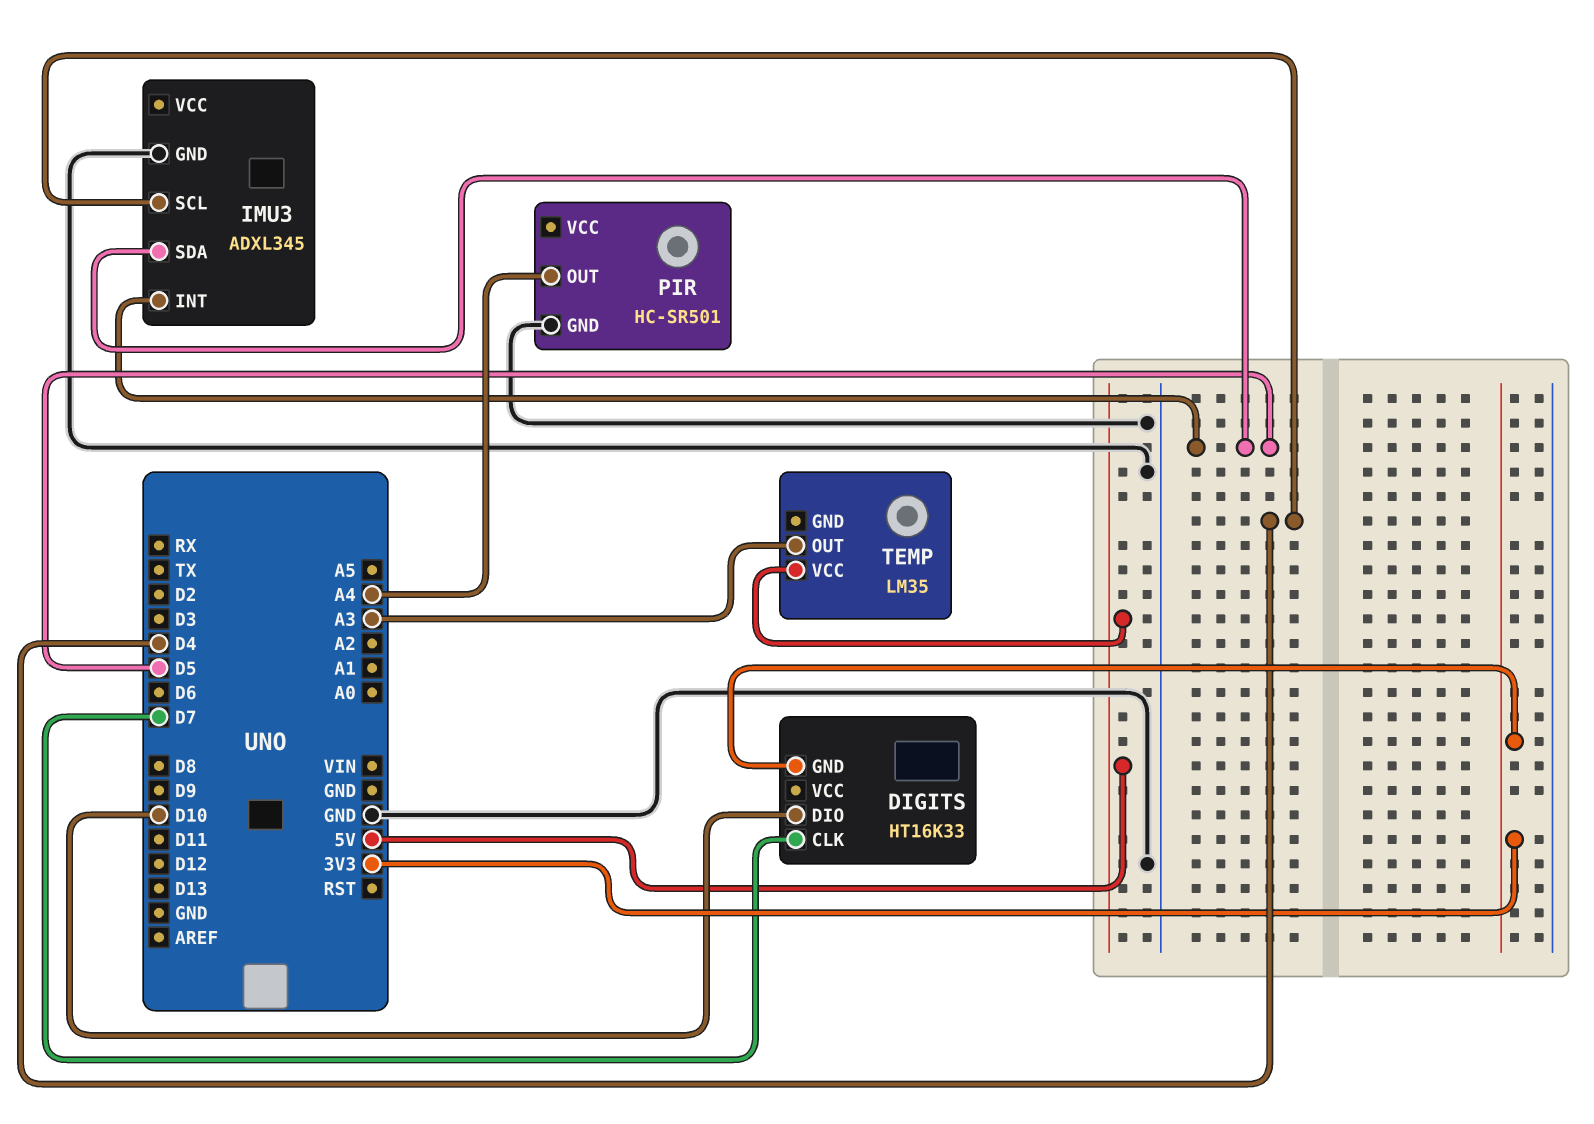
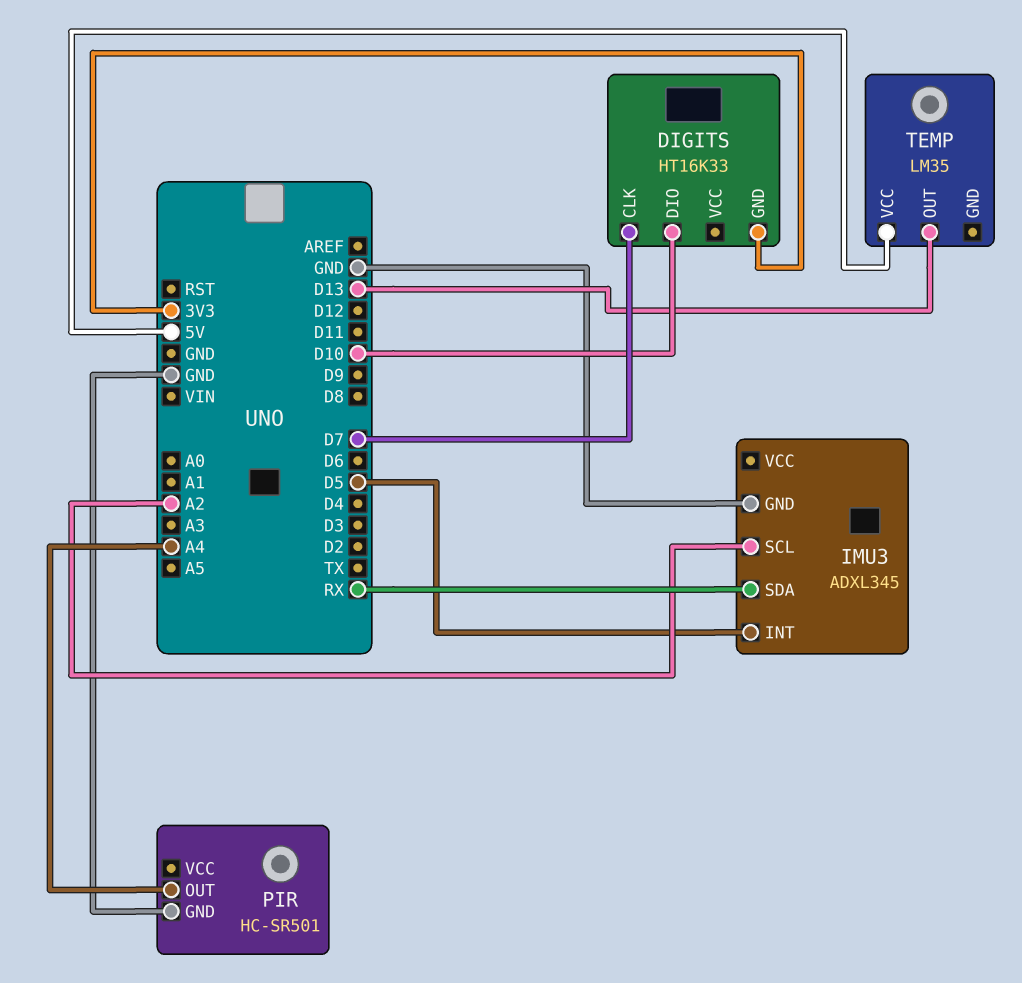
IMU3 pin SCL: D4 -> A2
IMU3 pin SDA: D5 -> RX
TEMP pin OUT: A3 -> D13

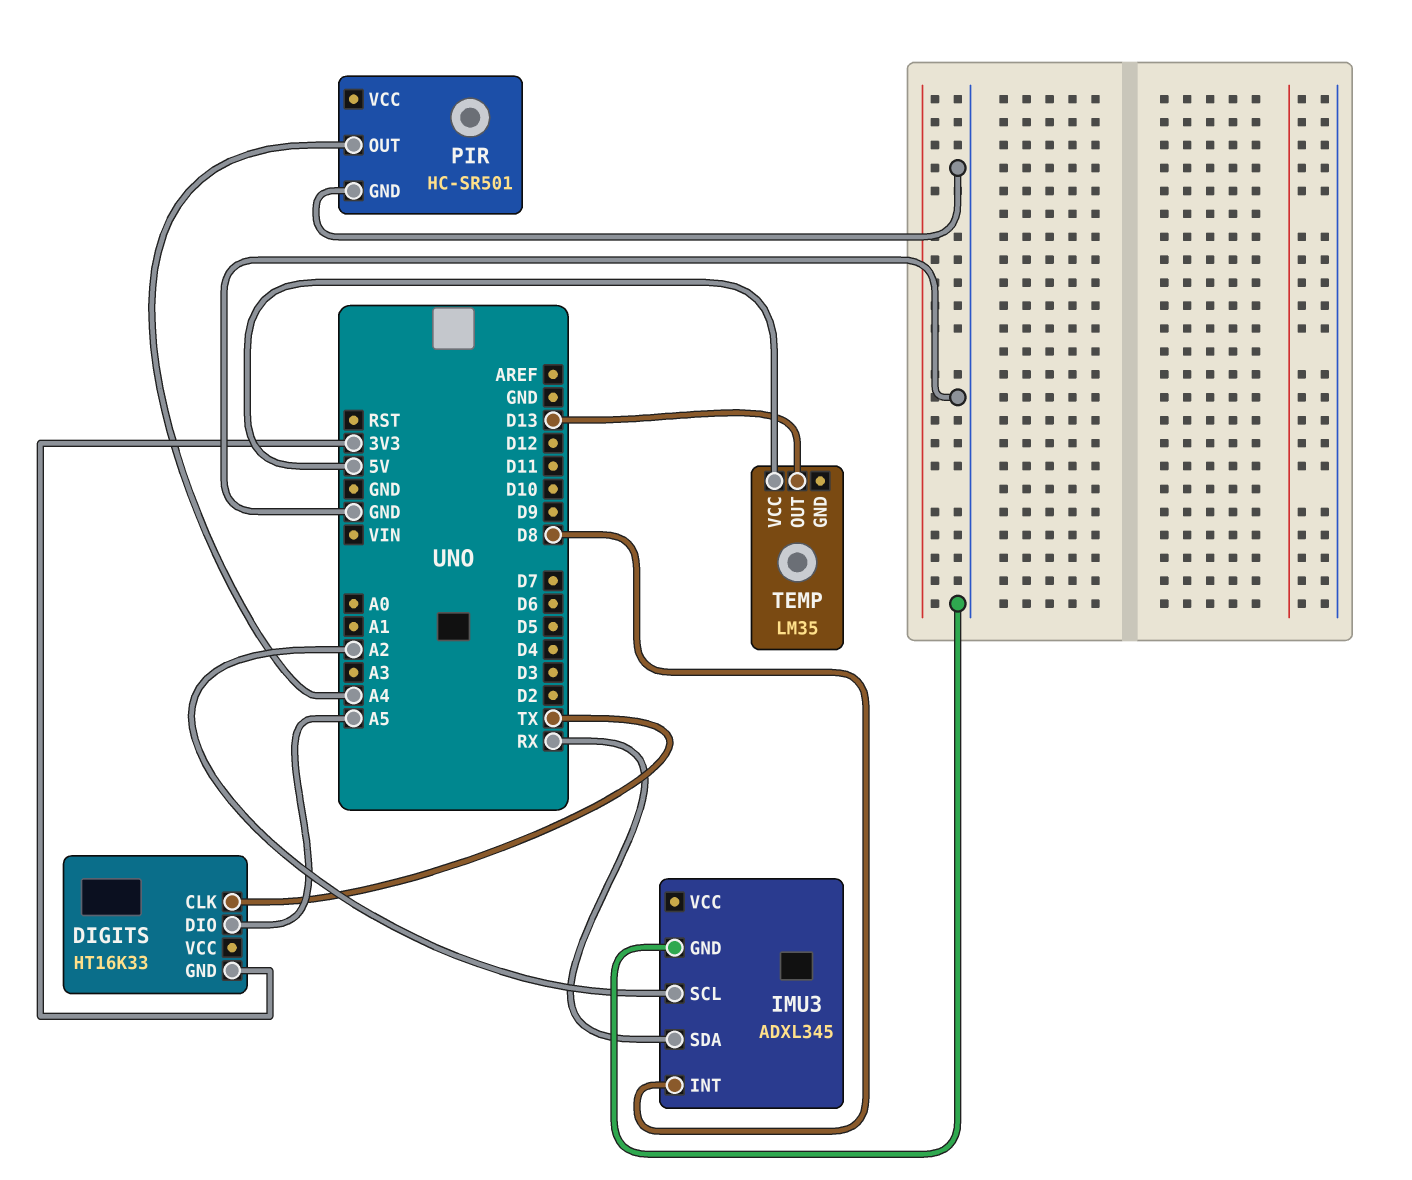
DIGITS pin CLK: D7 -> TX
DIGITS pin DIO: D10 -> A5
IMU3 pin INT: D5 -> D8

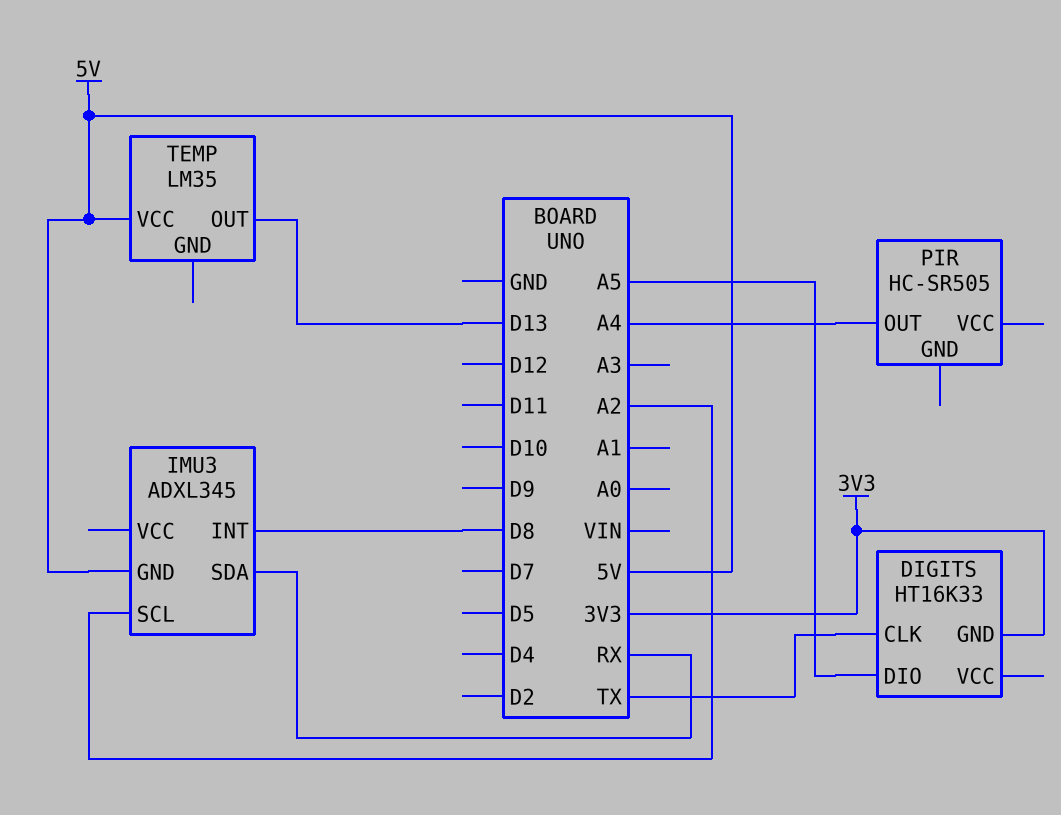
IMU3 pin GND: GND -> 5V
PIR: HC-SR501 -> HC-SR505
PIR pin GND: GND -> none

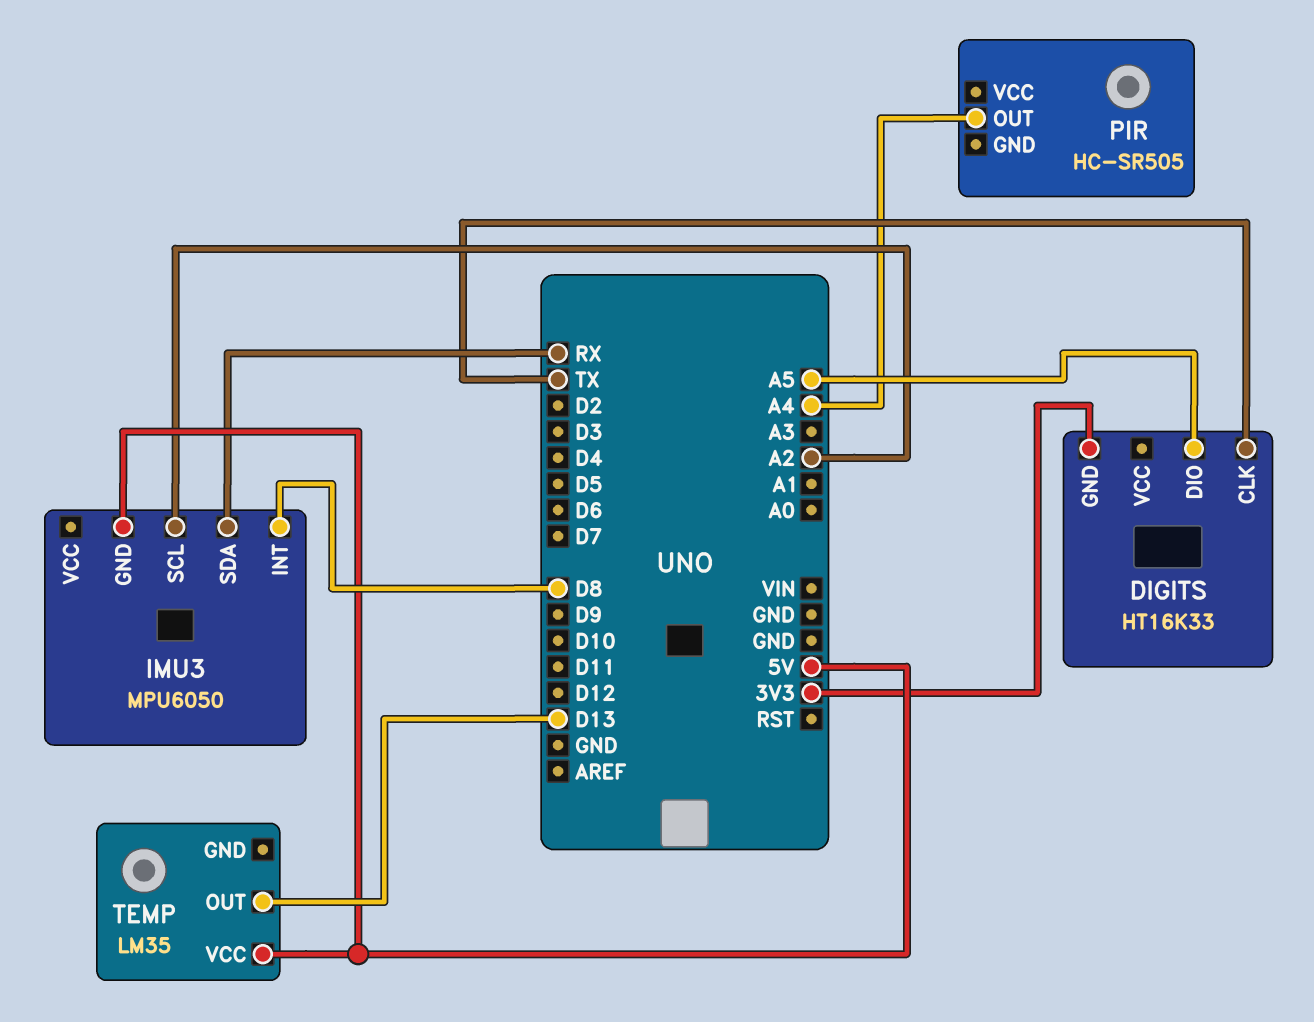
IMU3: ADXL345 -> MPU6050

